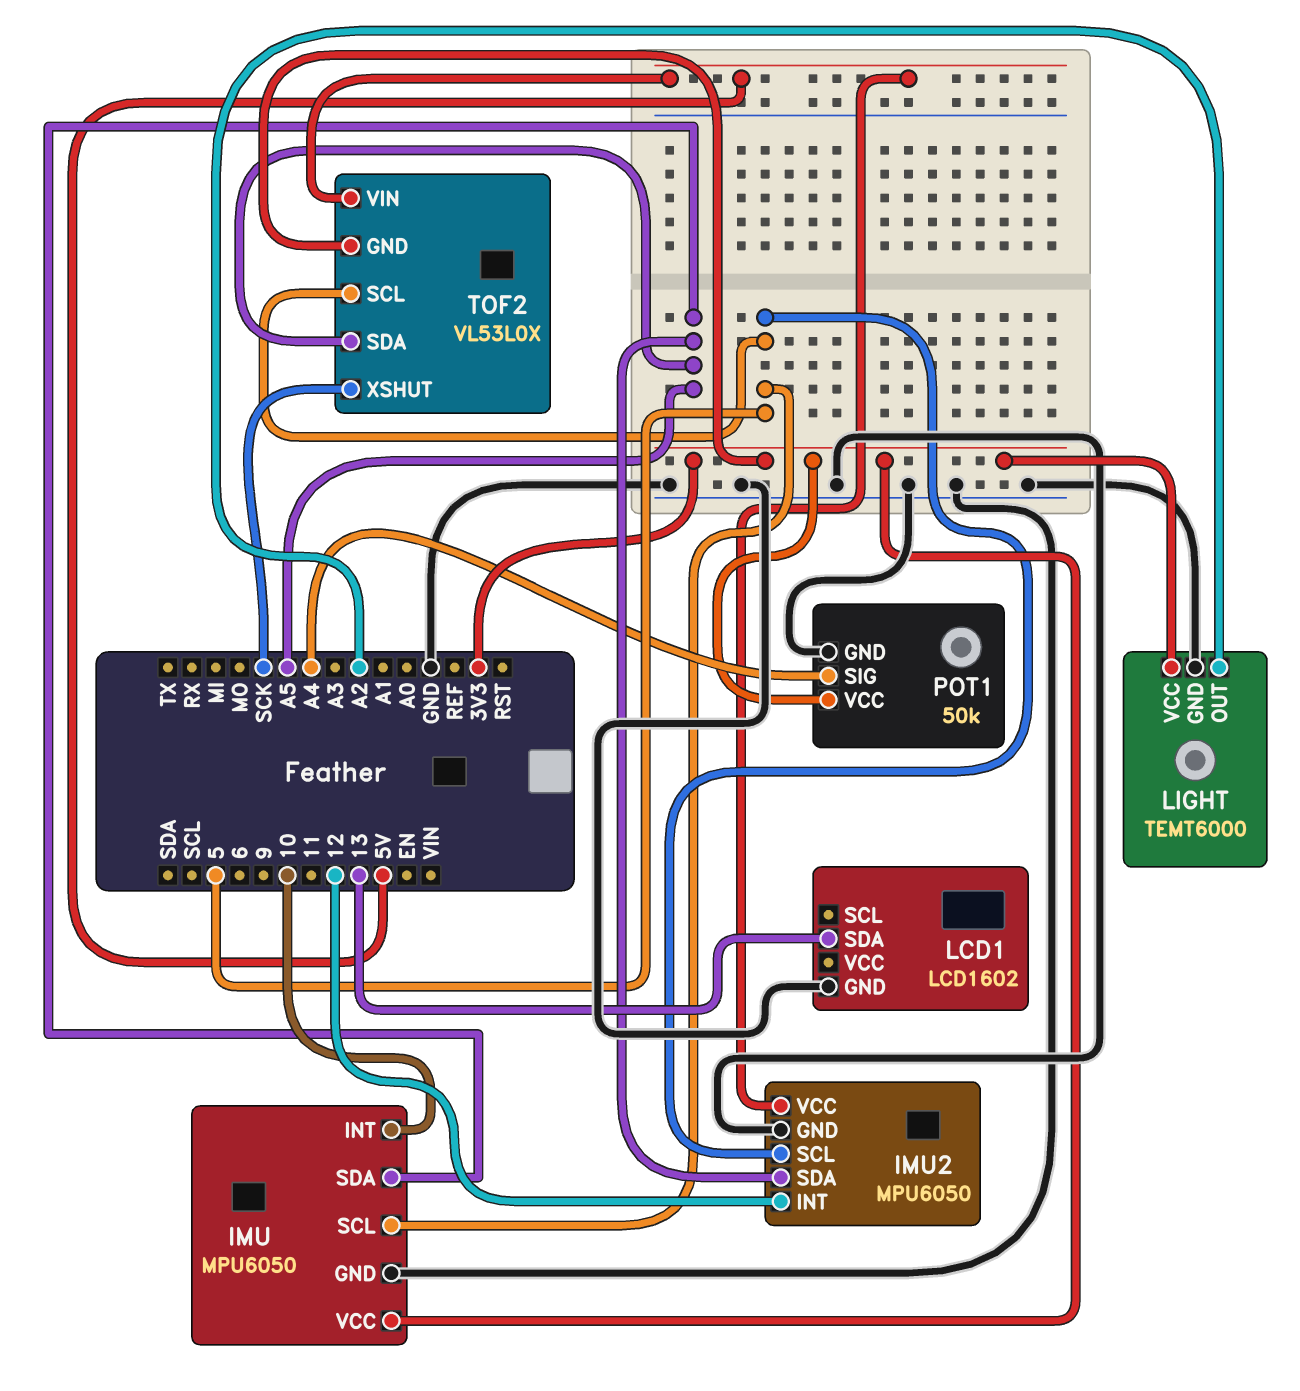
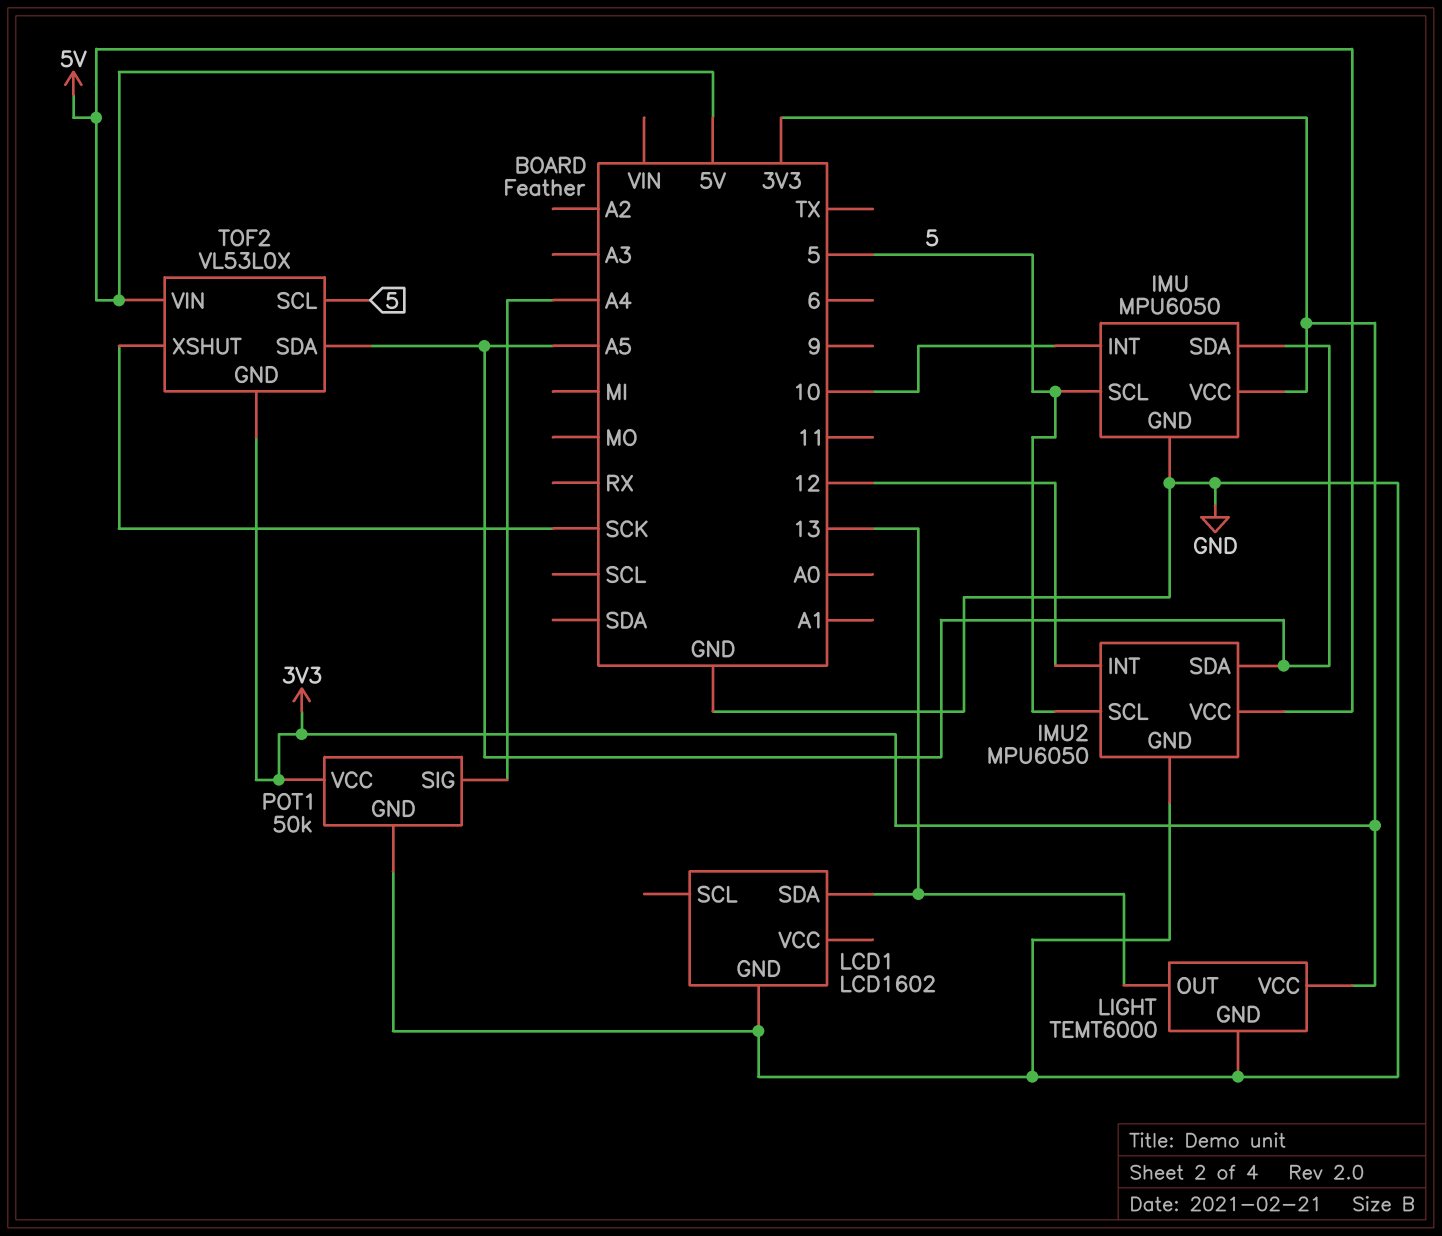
LIGHT pin OUT: A2 -> 13

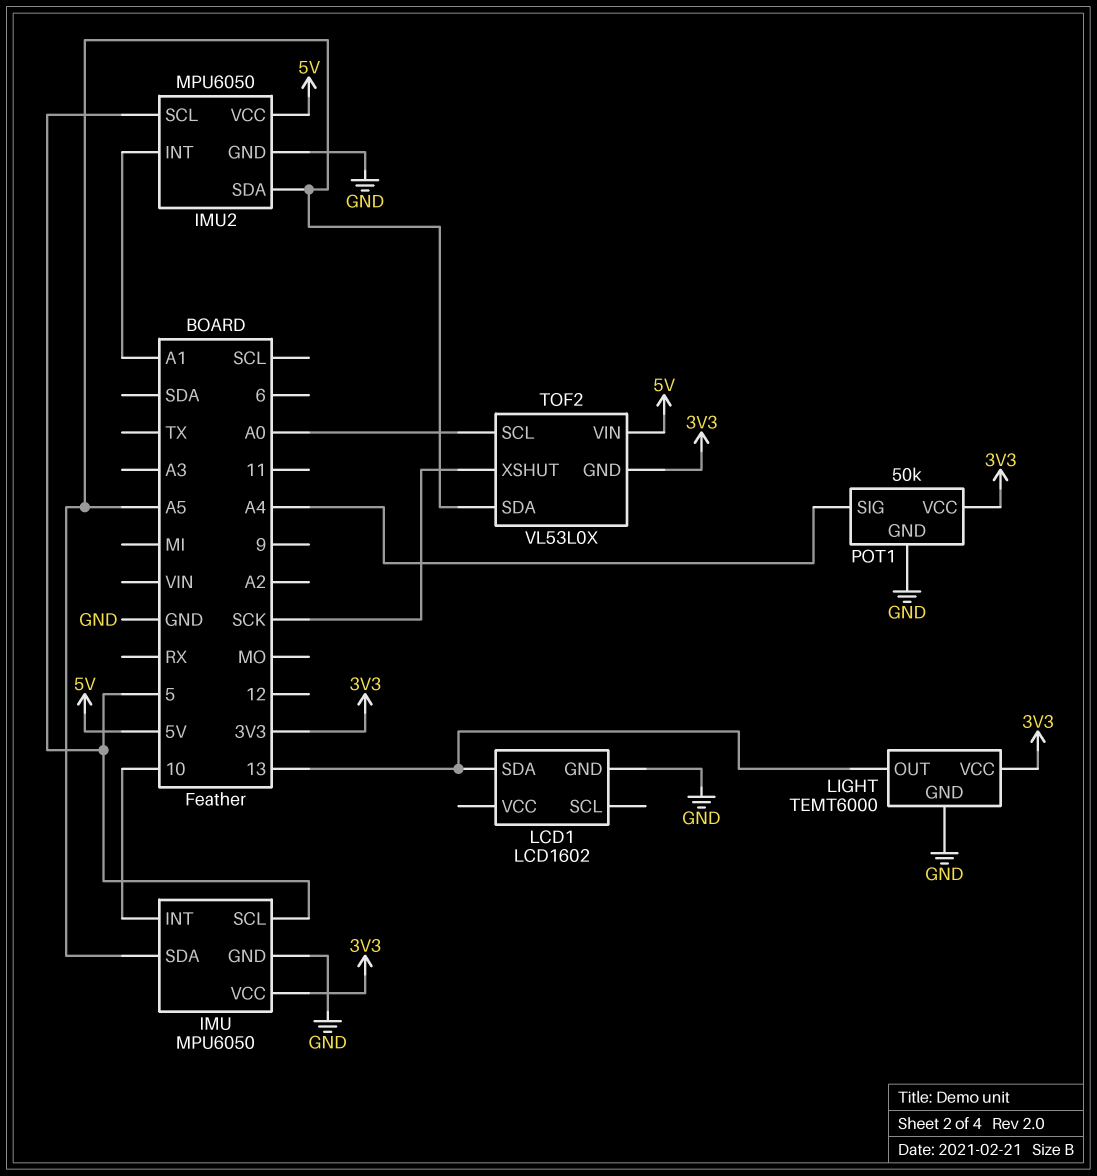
IMU2 pin INT: 12 -> A1
TOF2 pin SCL: 5 -> A0

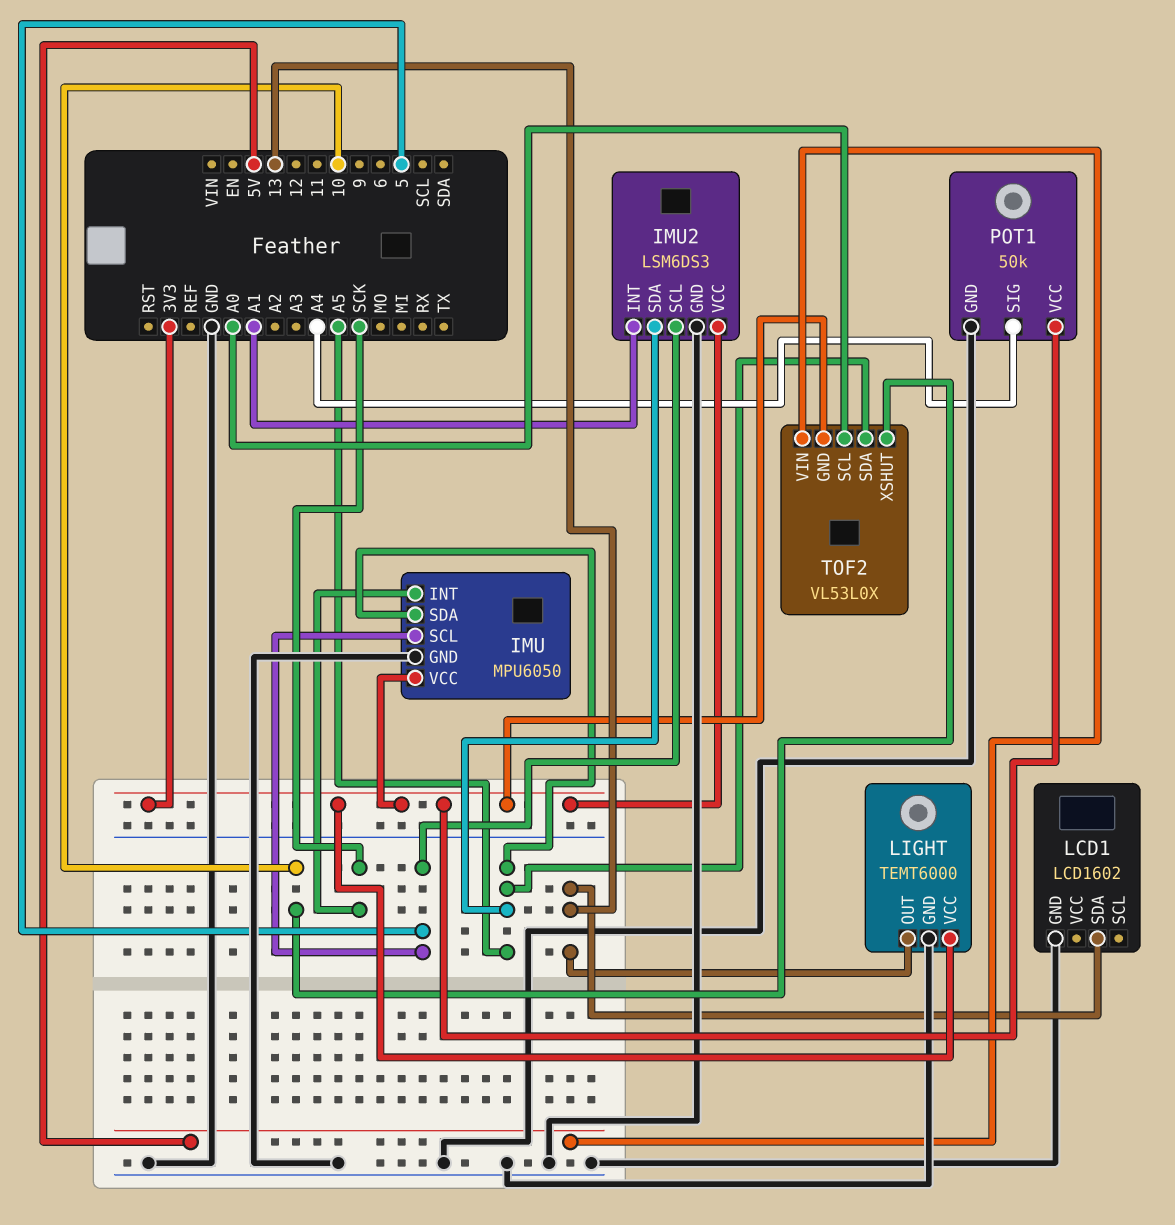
IMU pin INT: 10 -> SCK
IMU2: MPU6050 -> LSM6DS3
IMU2 pin VCC: 5V -> 3V3
TOF2 pin XSHUT: SCK -> 10

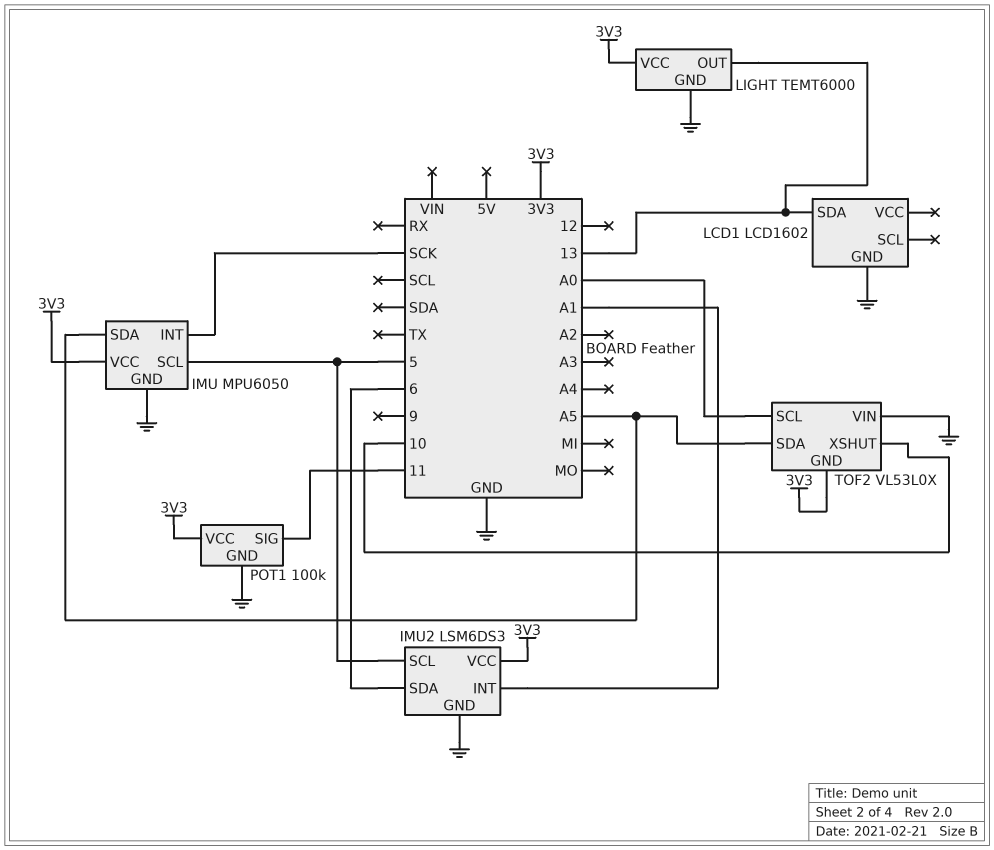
IMU2 pin SDA: A5 -> 6
POT1: 50k -> 100k
POT1 pin SIG: A4 -> 11
TOF2 pin VIN: 5V -> GND

